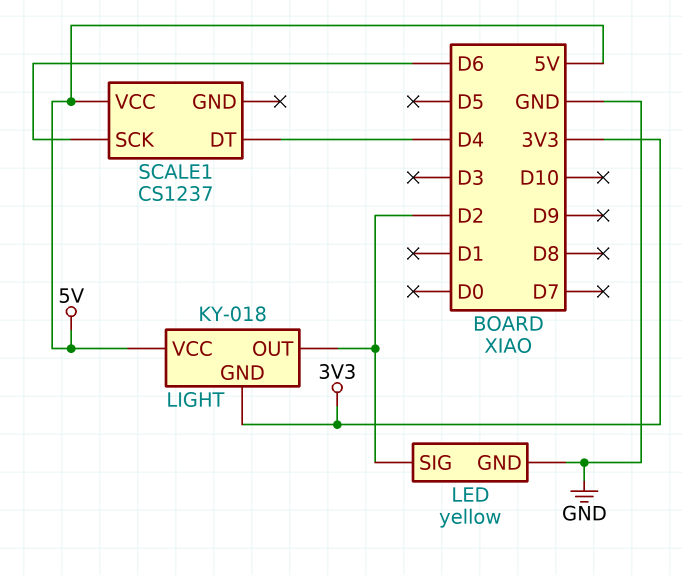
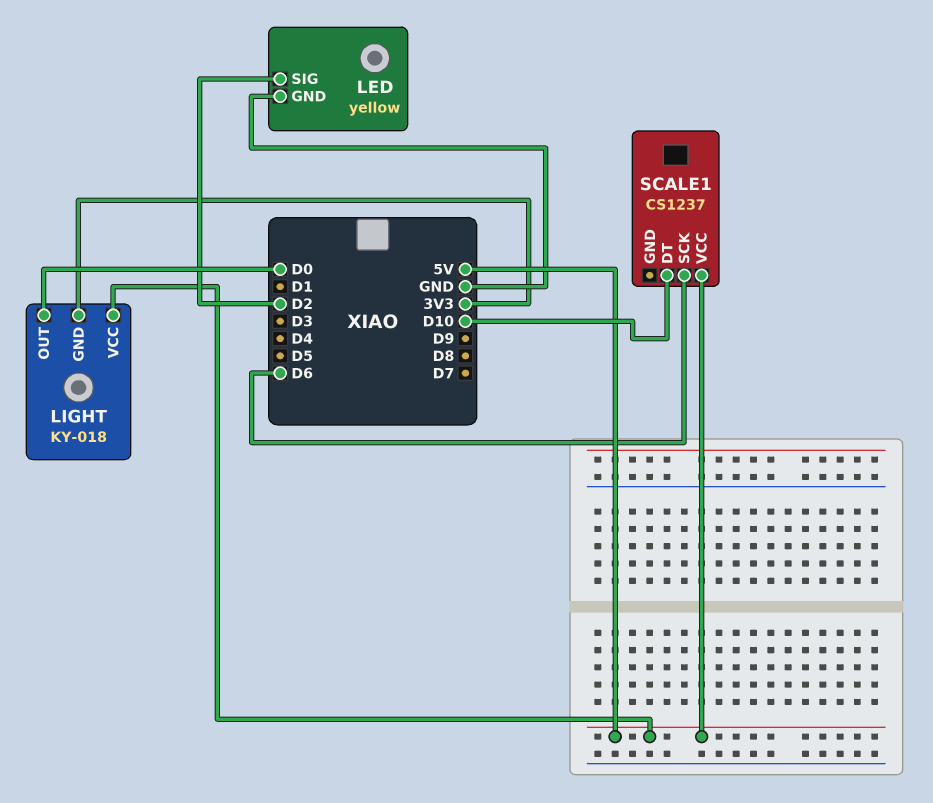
LIGHT pin OUT: D2 -> D0
SCALE1 pin DT: D4 -> D10

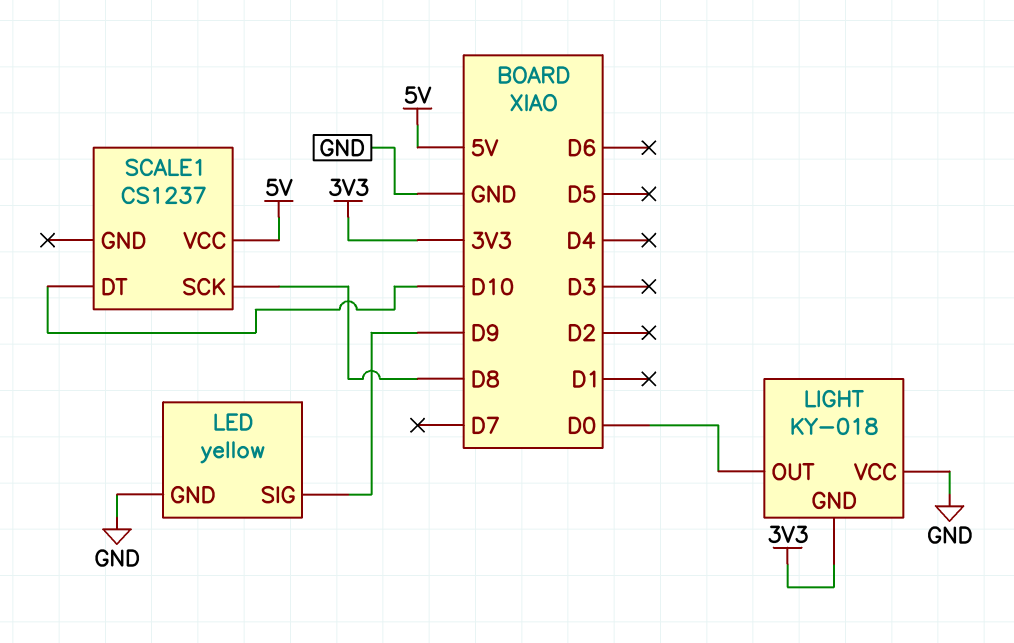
LED pin SIG: D2 -> D9
LIGHT pin VCC: 5V -> GND
SCALE1 pin SCK: D6 -> D8

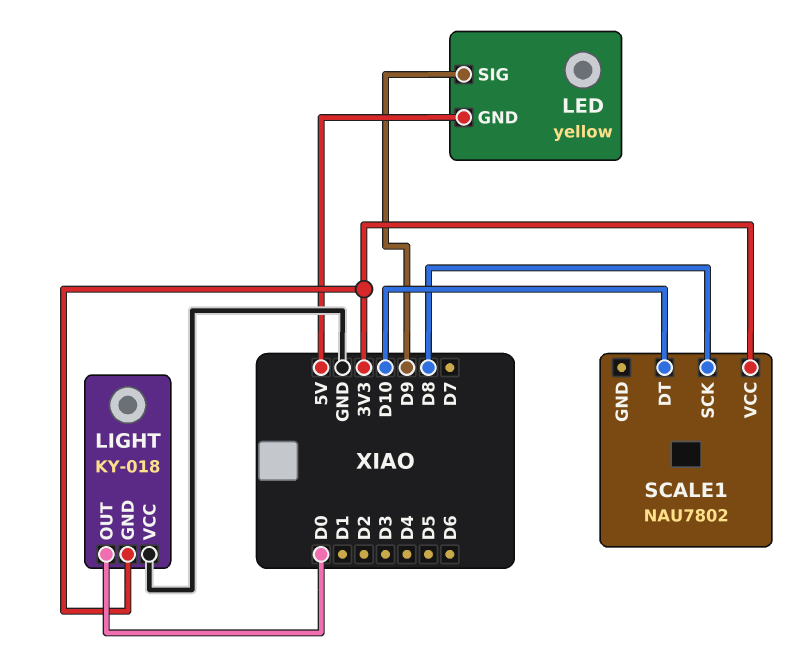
LED pin GND: GND -> 5V
SCALE1: CS1237 -> NAU7802
SCALE1 pin VCC: 5V -> 3V3

